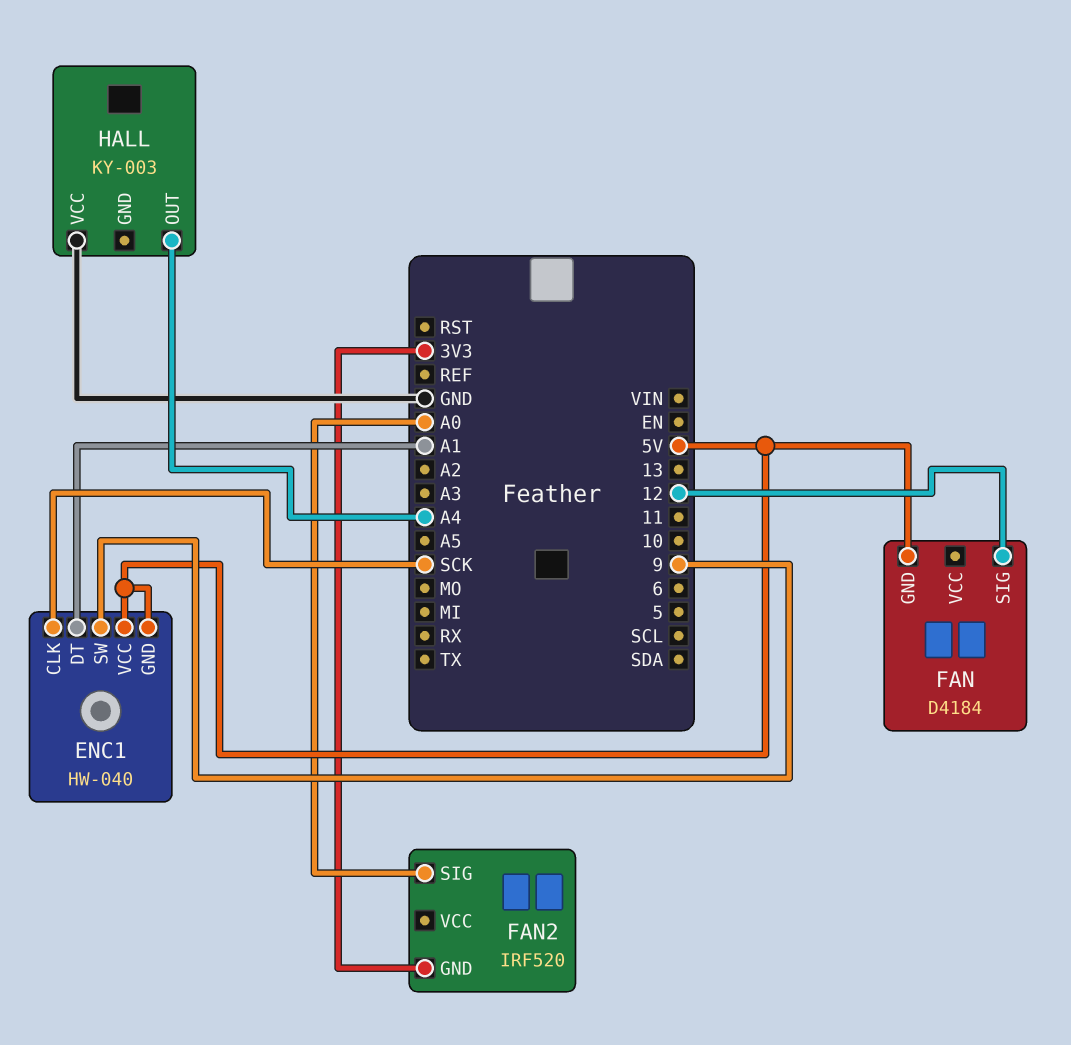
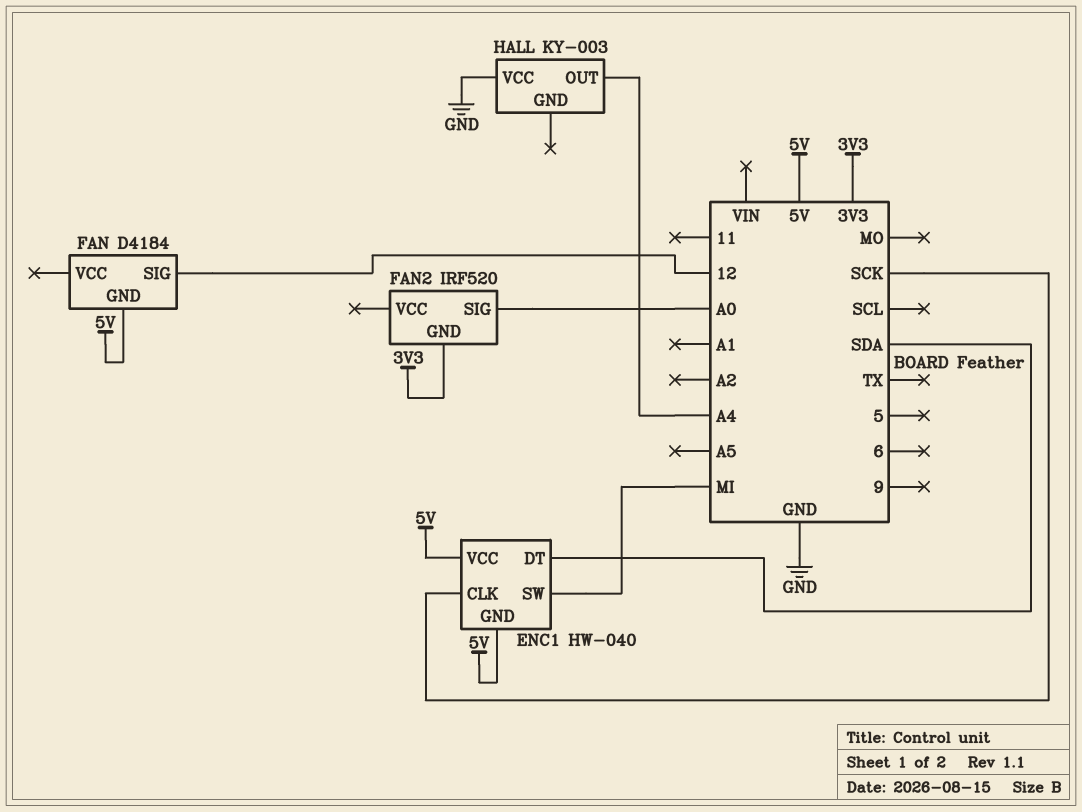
ENC1 pin DT: A1 -> SDA
ENC1 pin SW: 9 -> MI

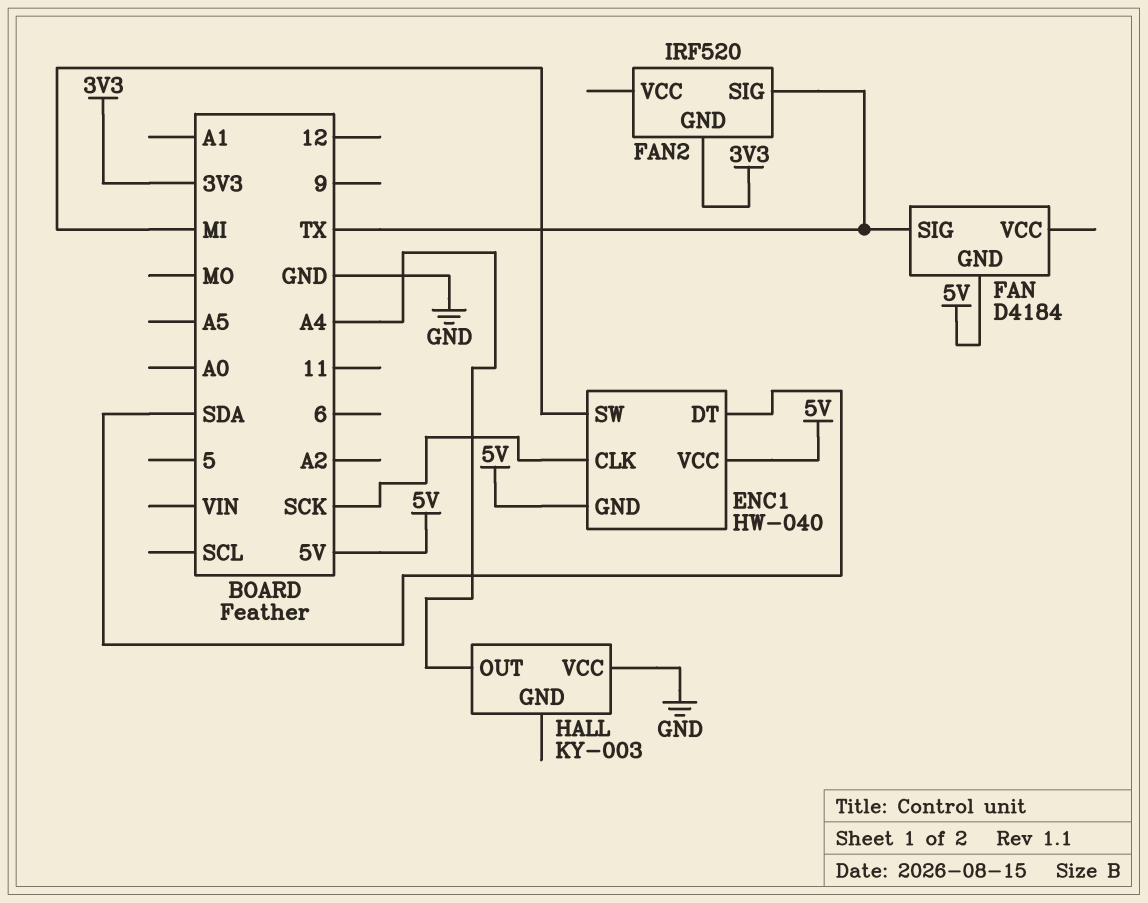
FAN pin SIG: 12 -> TX
FAN2 pin SIG: A0 -> TX

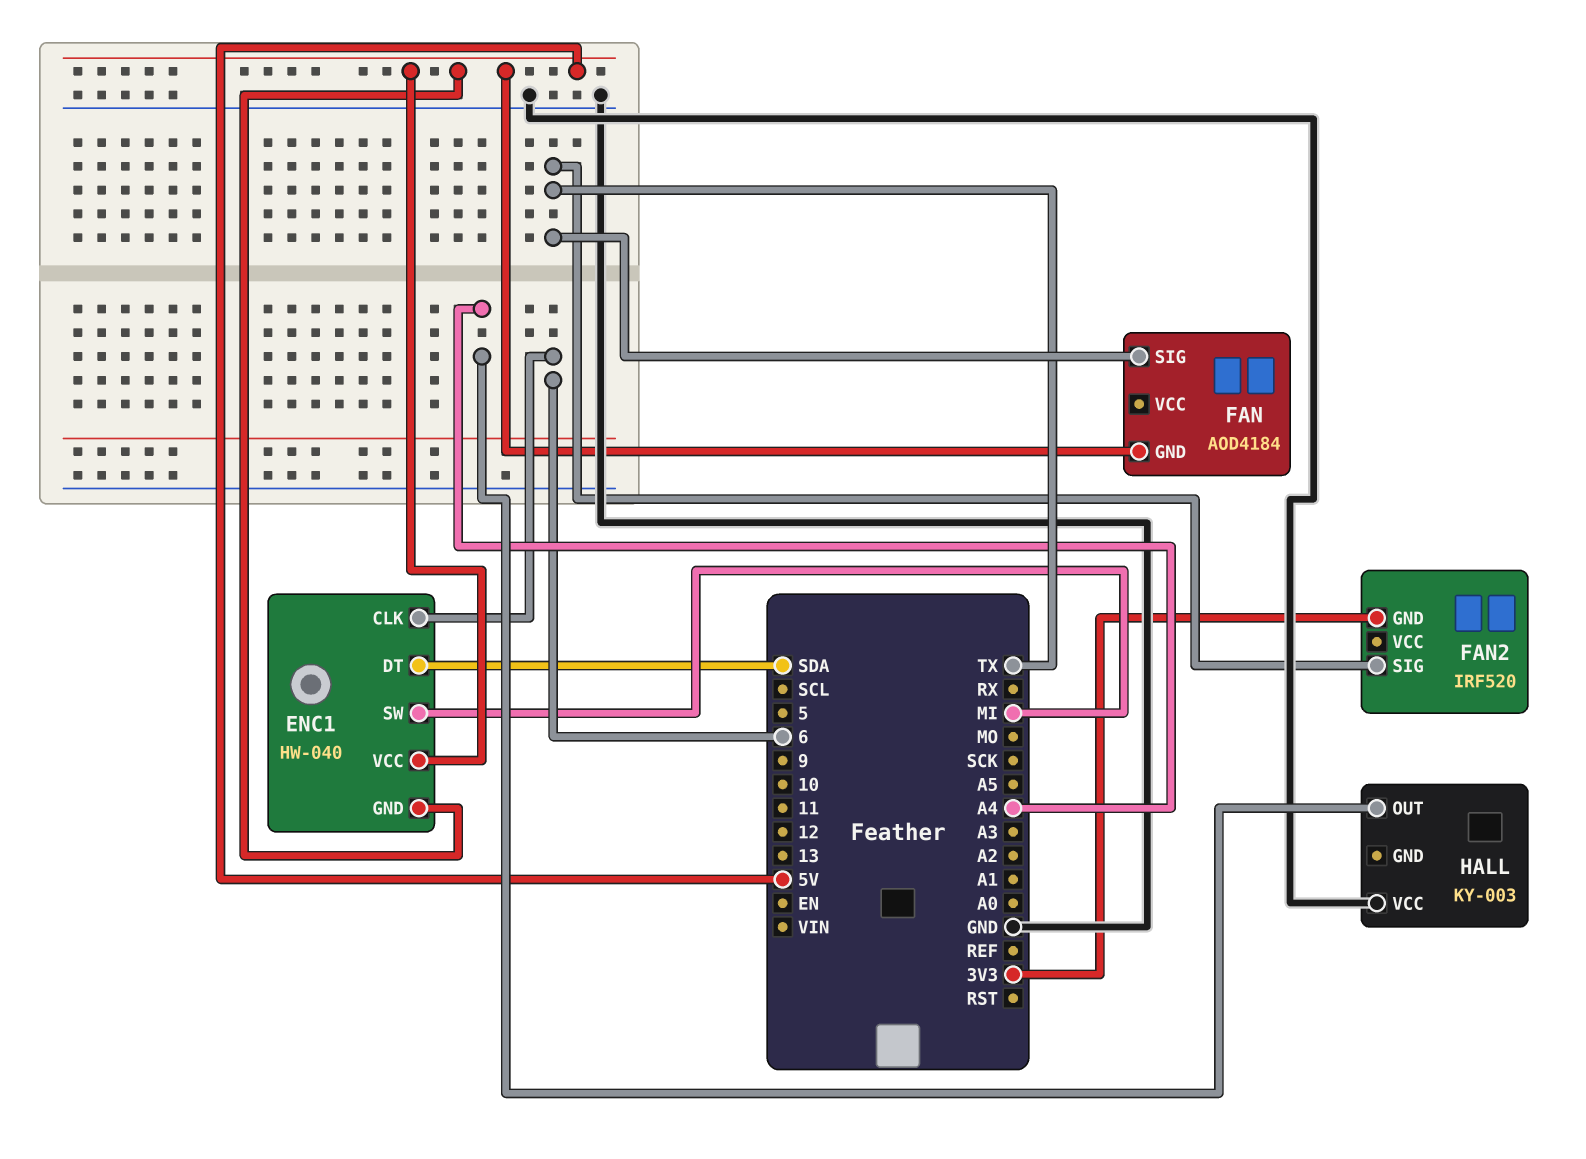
ENC1 pin CLK: SCK -> 6
FAN: D4184 -> AOD4184

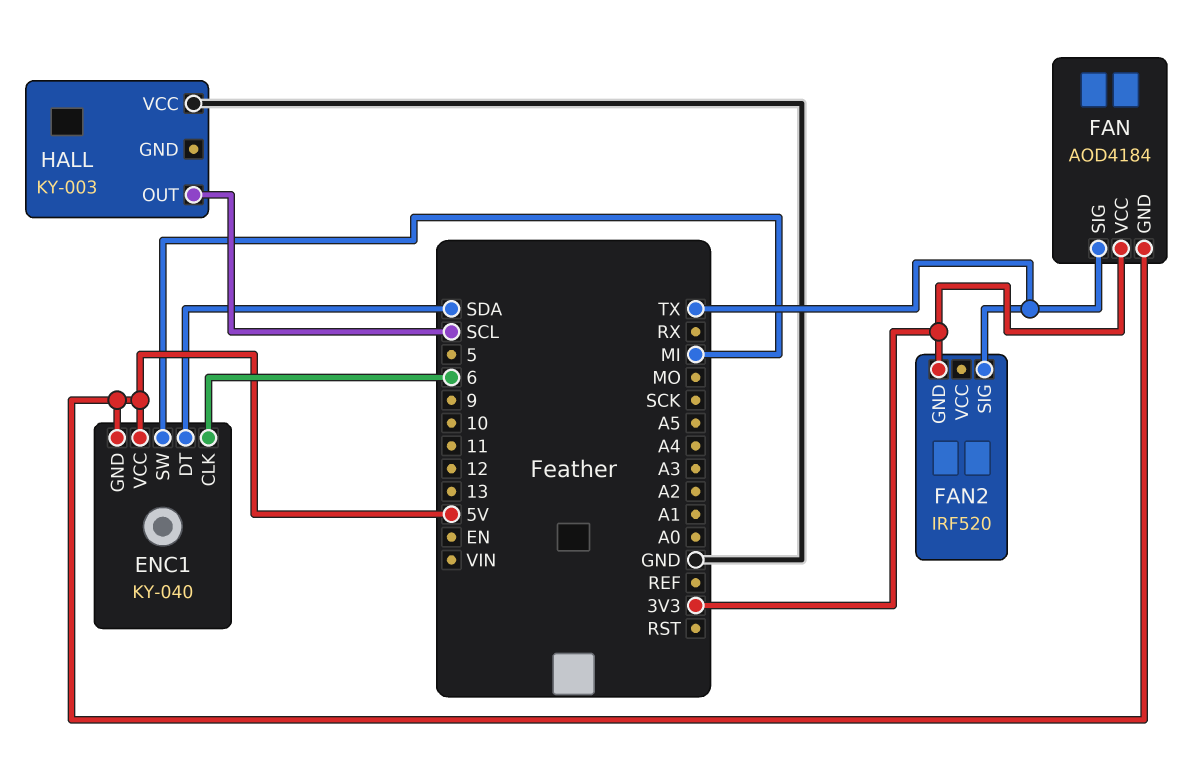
ENC1: HW-040 -> KY-040
FAN pin VCC: none -> 3V3
HALL pin OUT: A4 -> SCL

